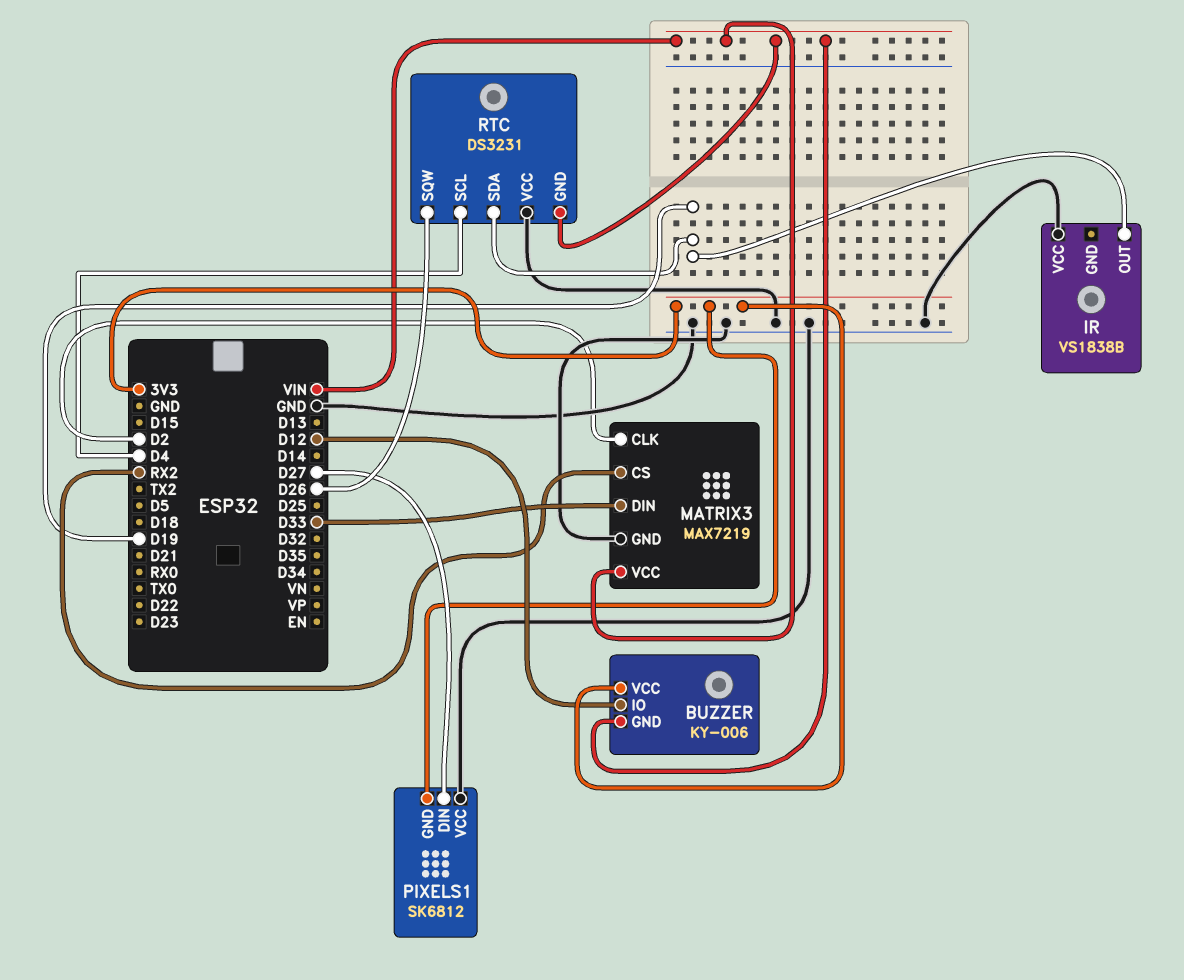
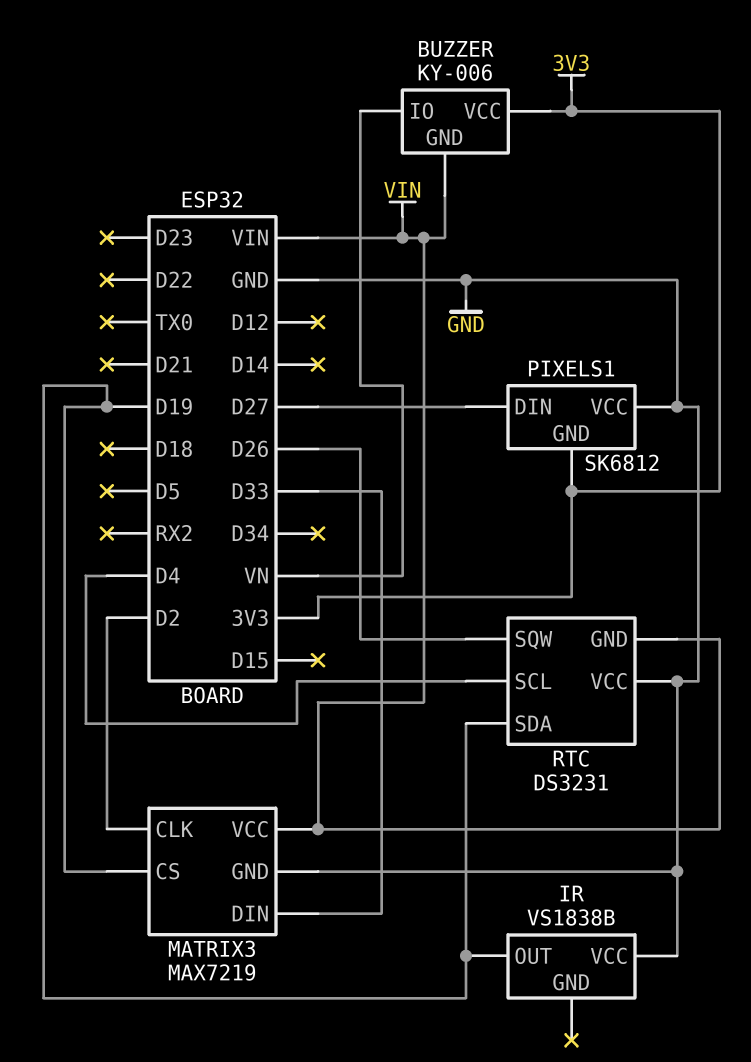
BUZZER pin IO: D12 -> VN
MATRIX3 pin CS: RX2 -> D19

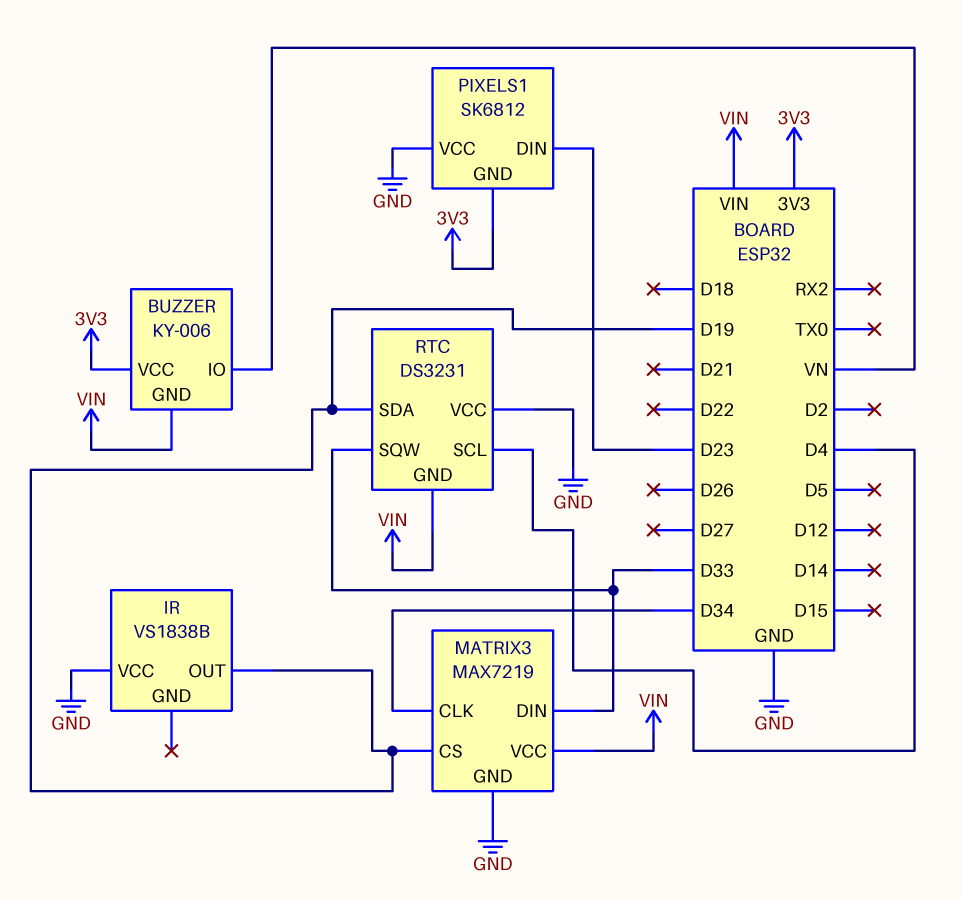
MATRIX3 pin CLK: D2 -> D34
PIXELS1 pin DIN: D27 -> D23
RTC pin SQW: D26 -> D33

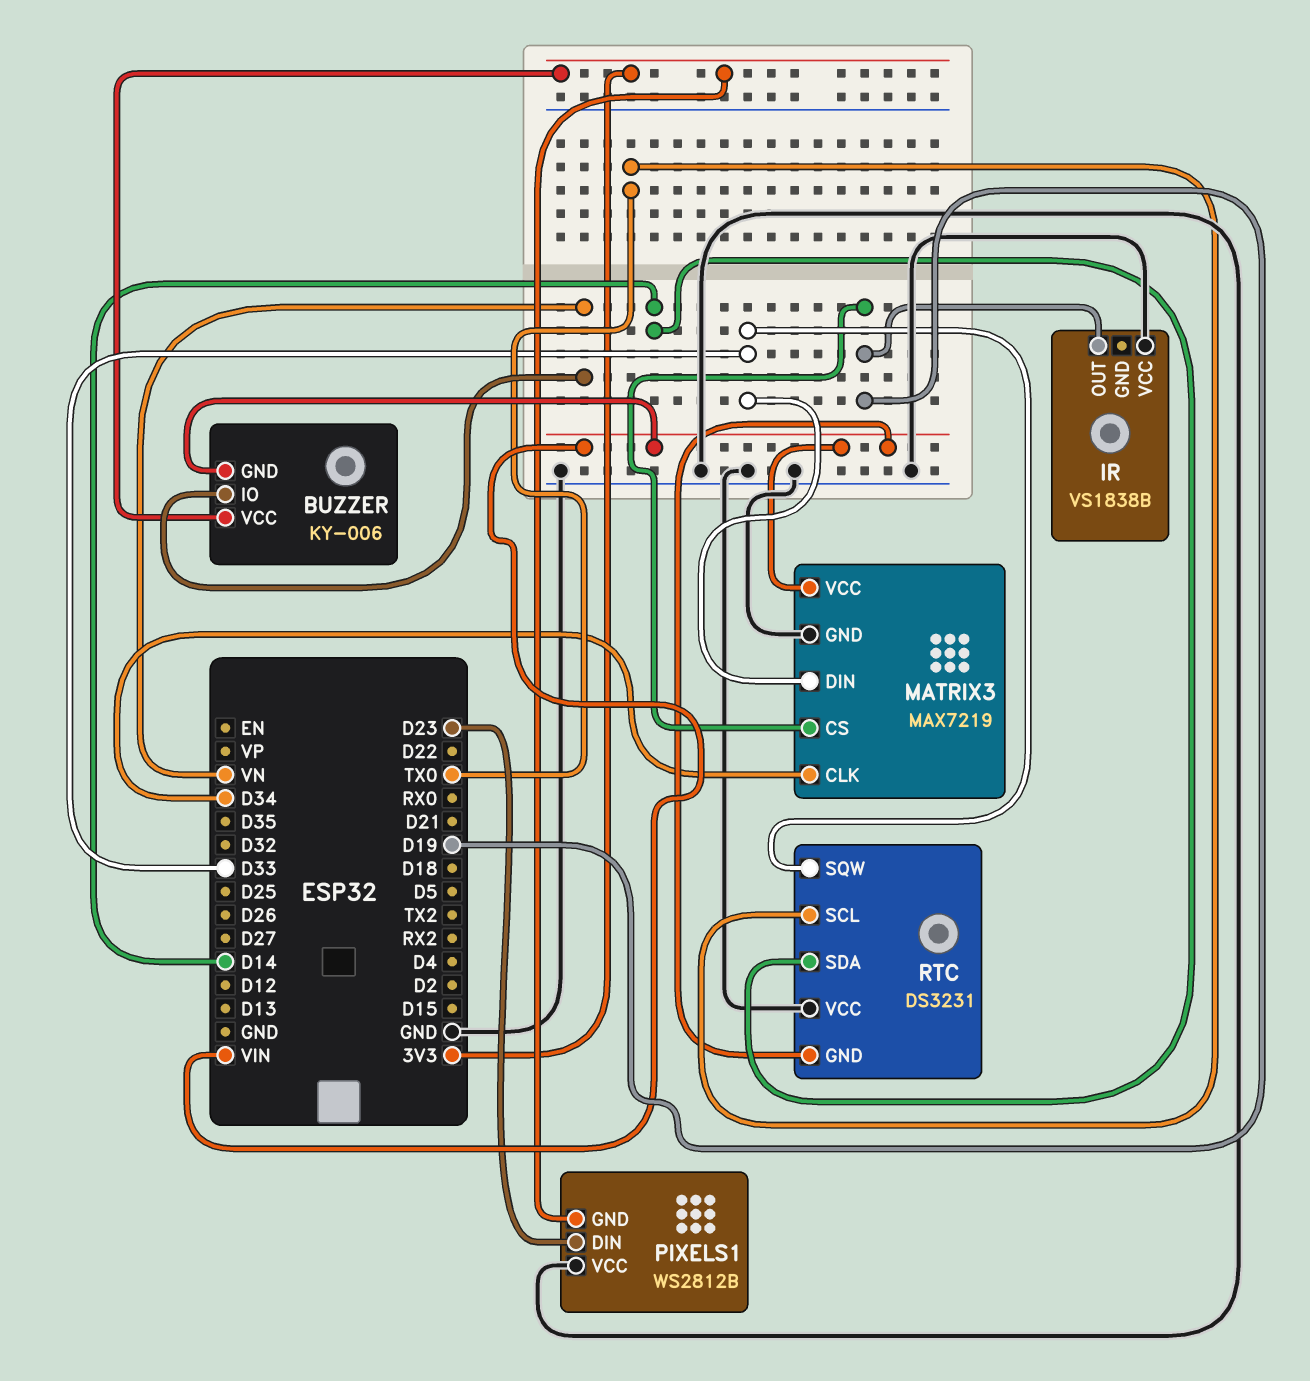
PIXELS1: SK6812 -> WS2812B
RTC pin SCL: D4 -> TX0
RTC pin SDA: D19 -> D14

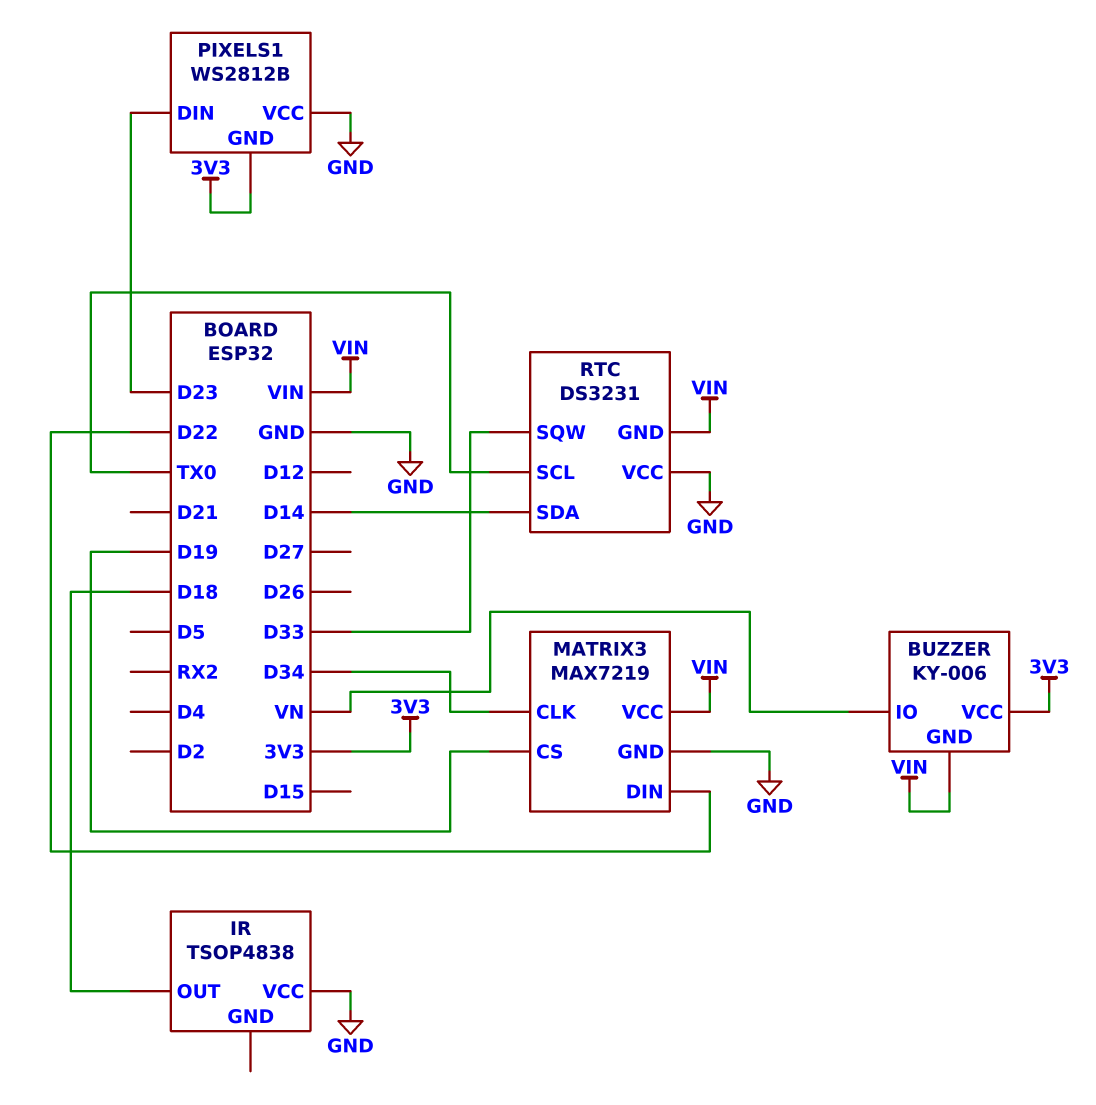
IR: VS1838B -> TSOP4838
IR pin OUT: D19 -> D18
MATRIX3 pin DIN: D33 -> D22

